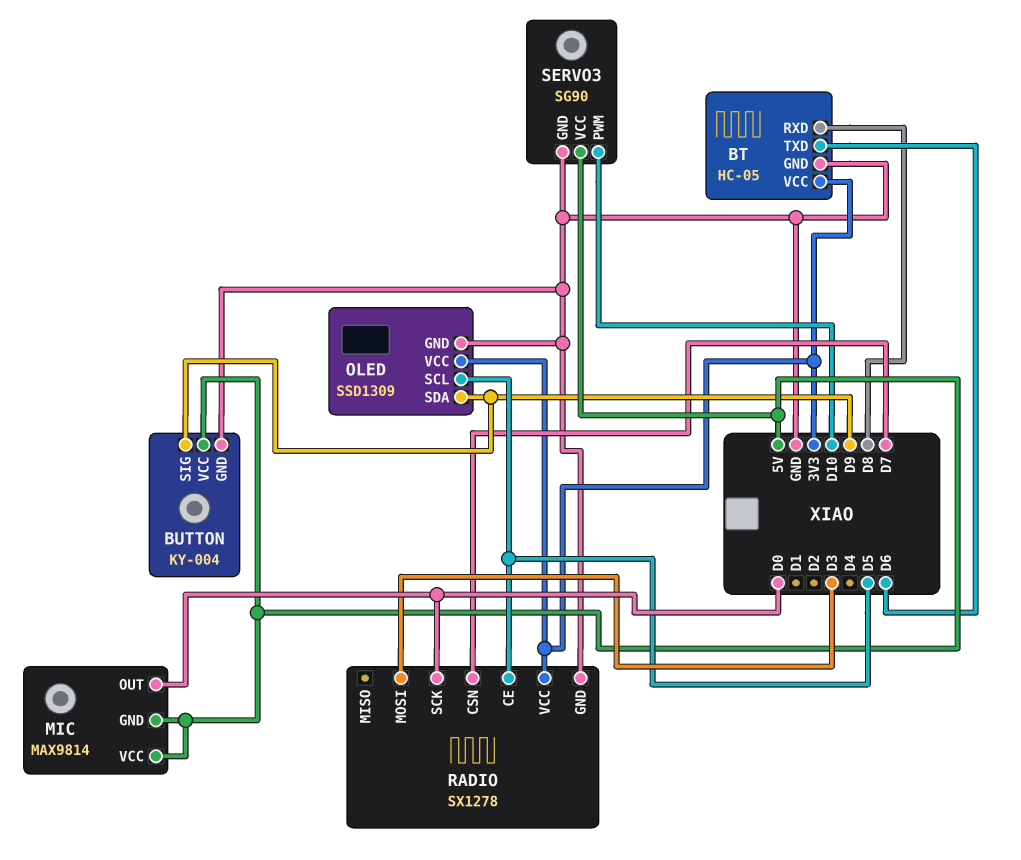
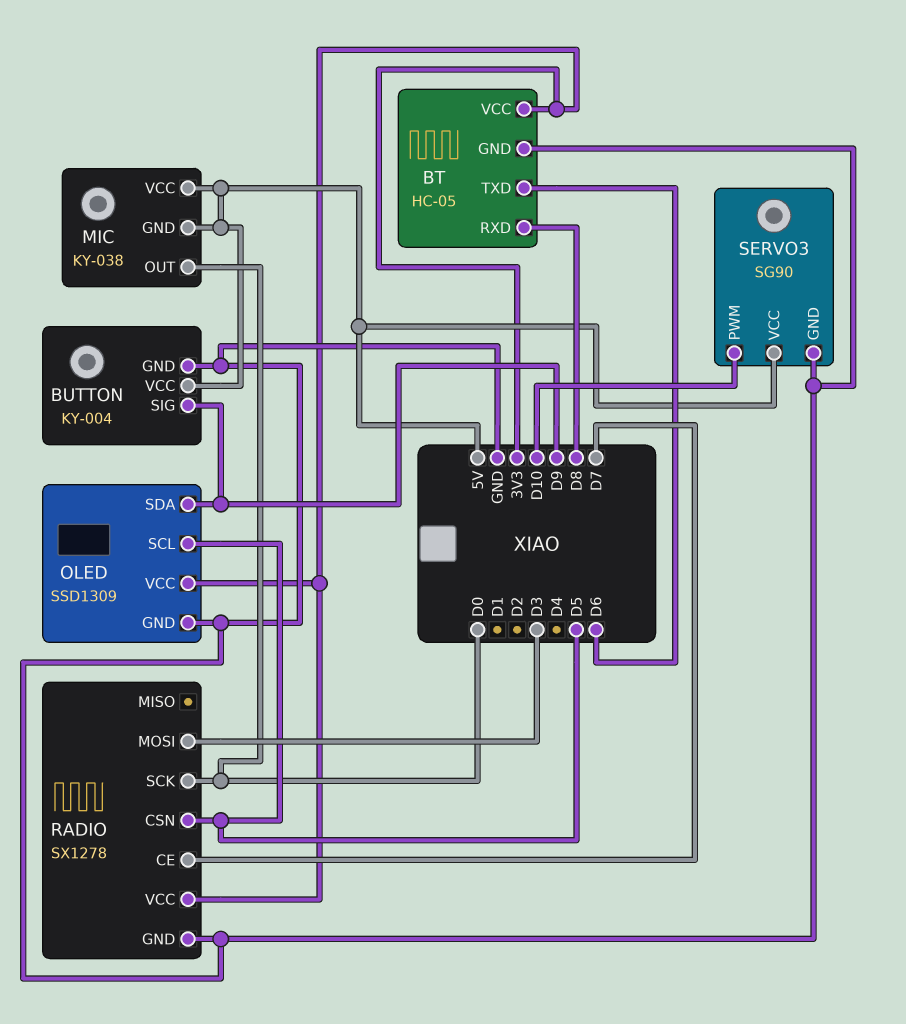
MIC: MAX9814 -> KY-038
RADIO pin CE: D5 -> D7
RADIO pin CSN: D7 -> D5

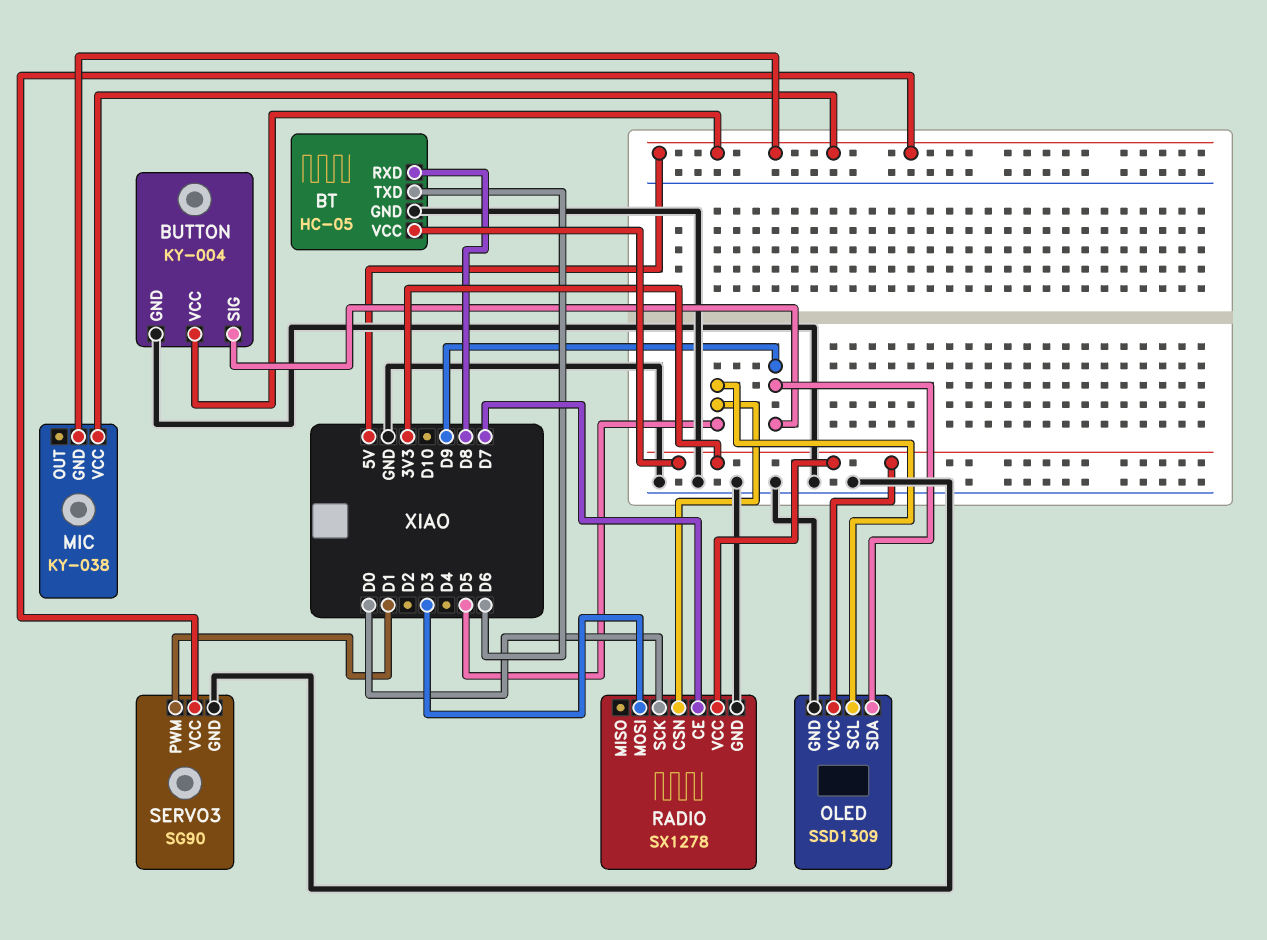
MIC pin OUT: D0 -> none
SERVO3 pin PWM: D10 -> D1

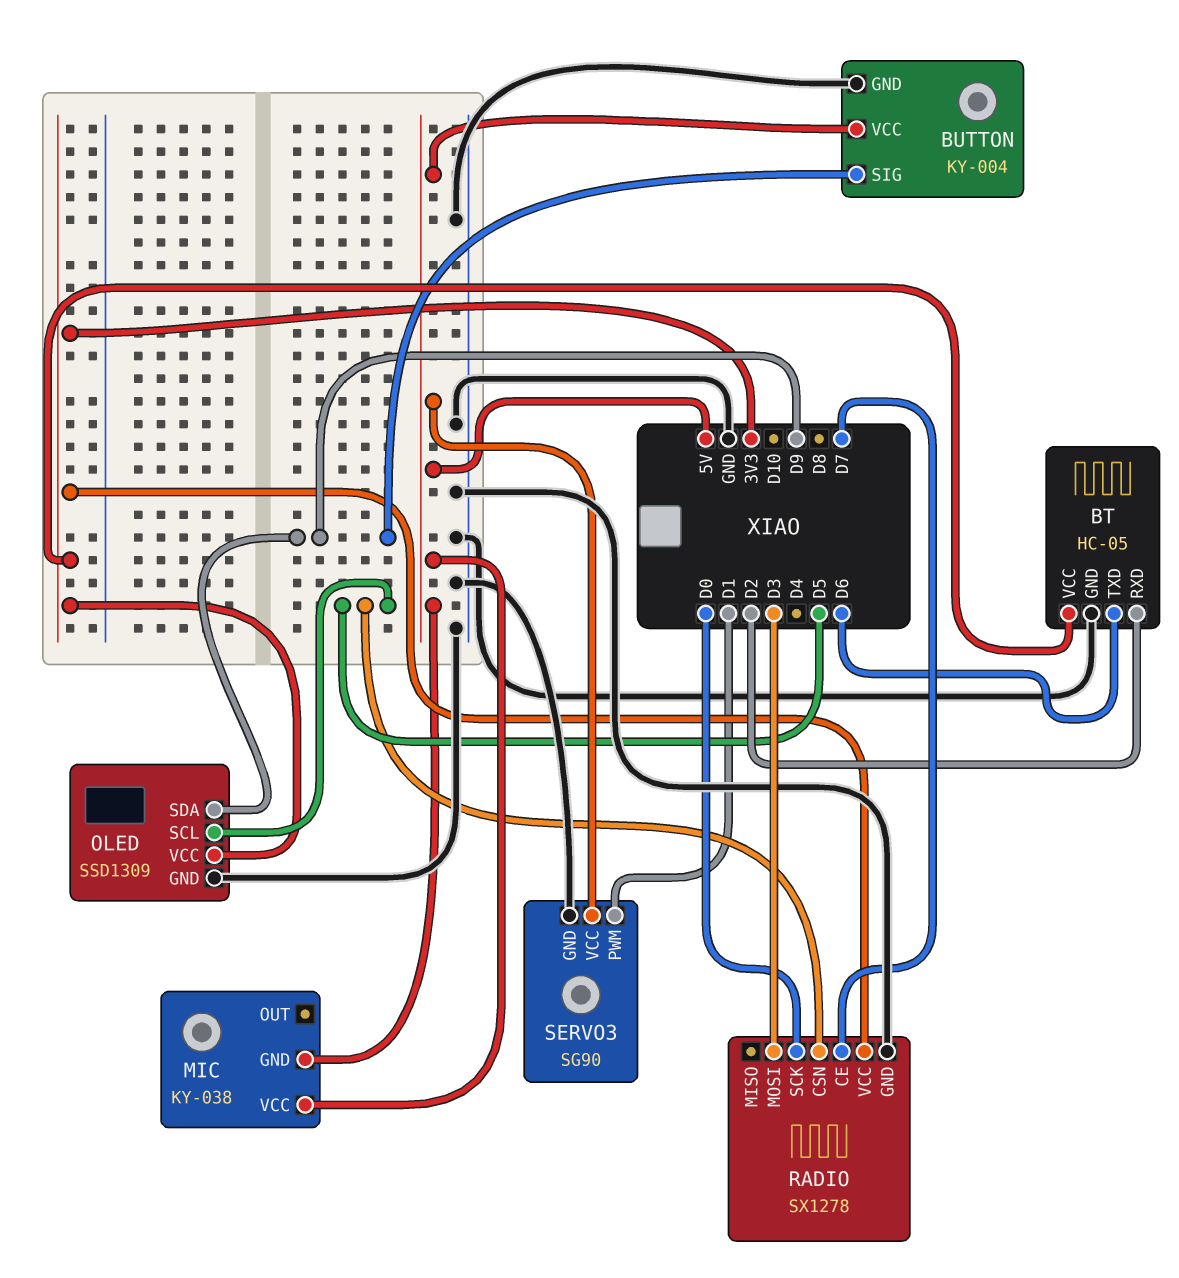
BT pin RXD: D8 -> D2

